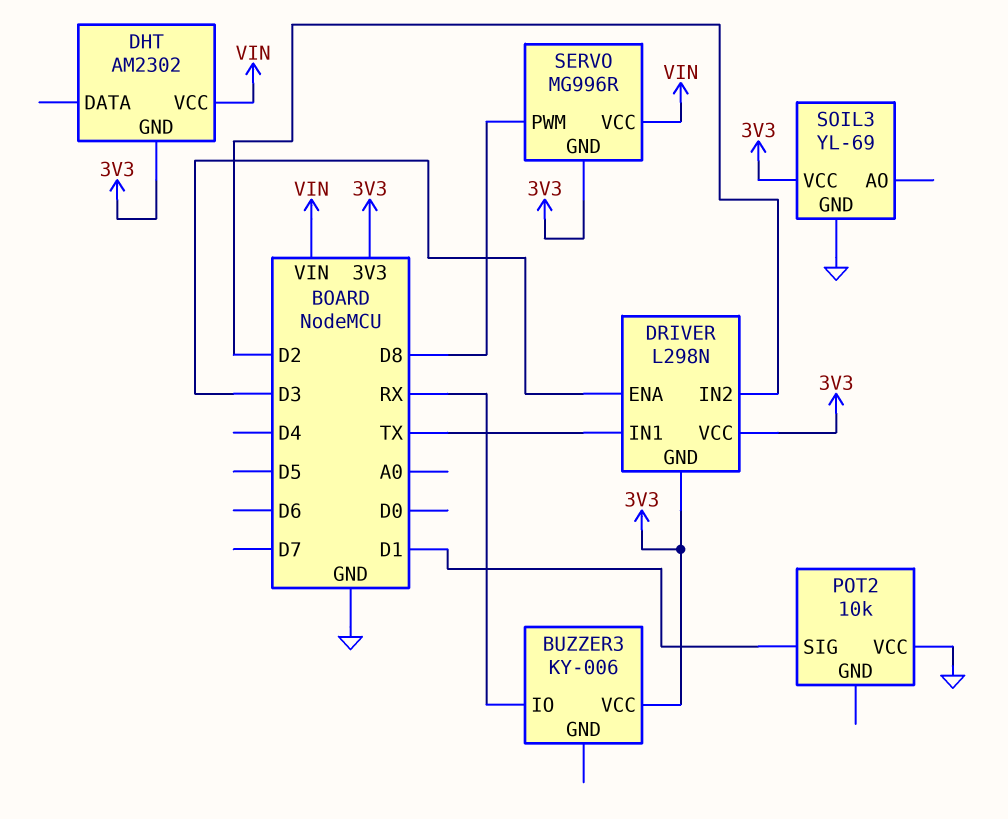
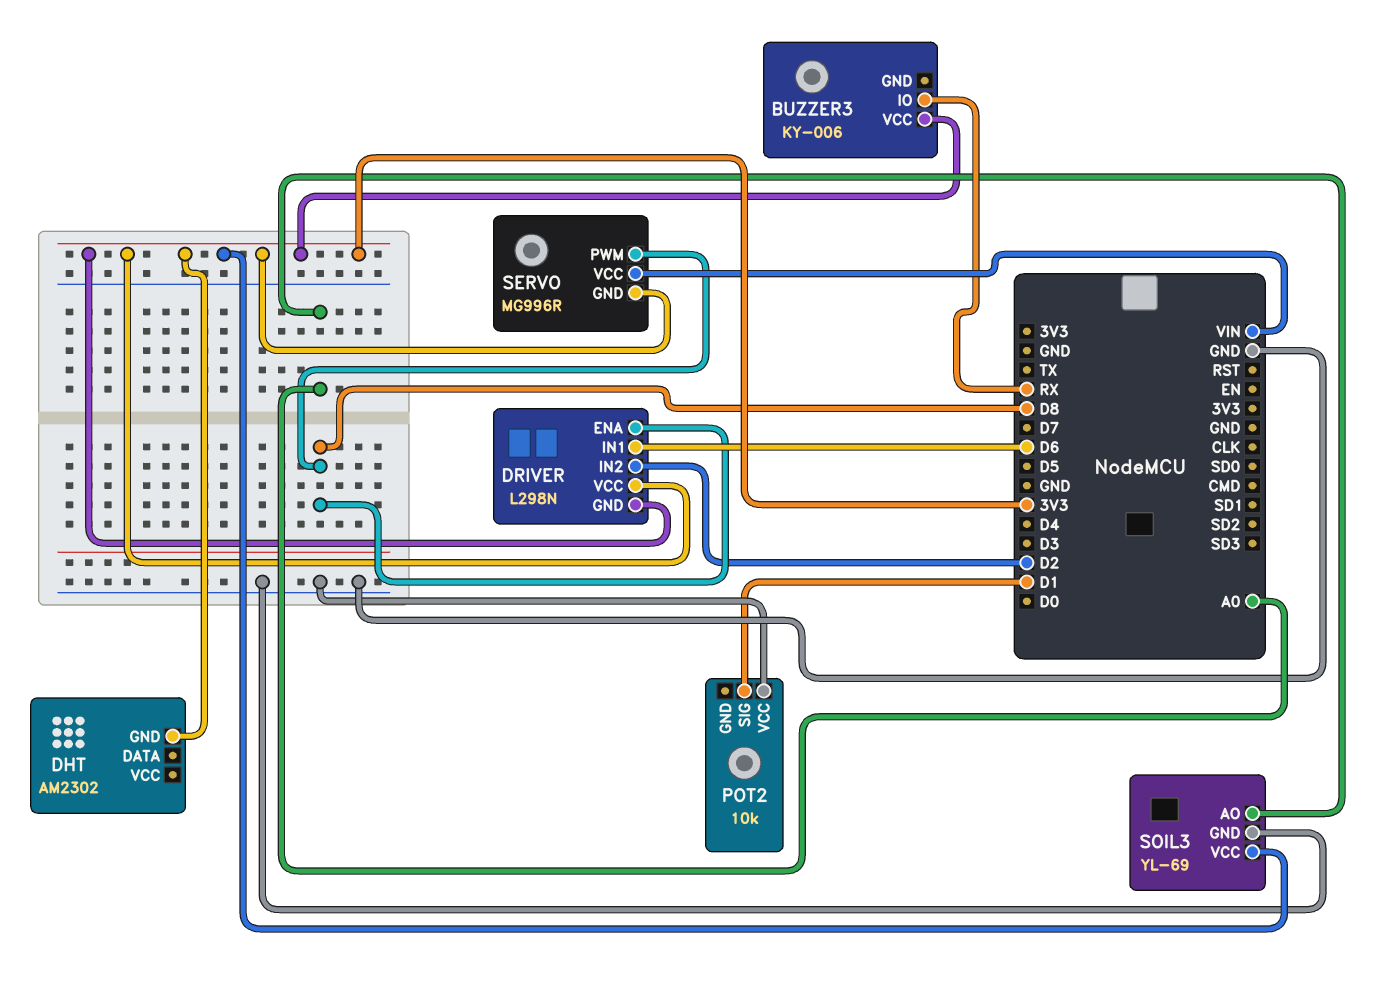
DHT pin VCC: VIN -> none
DRIVER pin ENA: D3 -> D8
DRIVER pin IN1: TX -> D6
SOIL3 pin AO: none -> A0

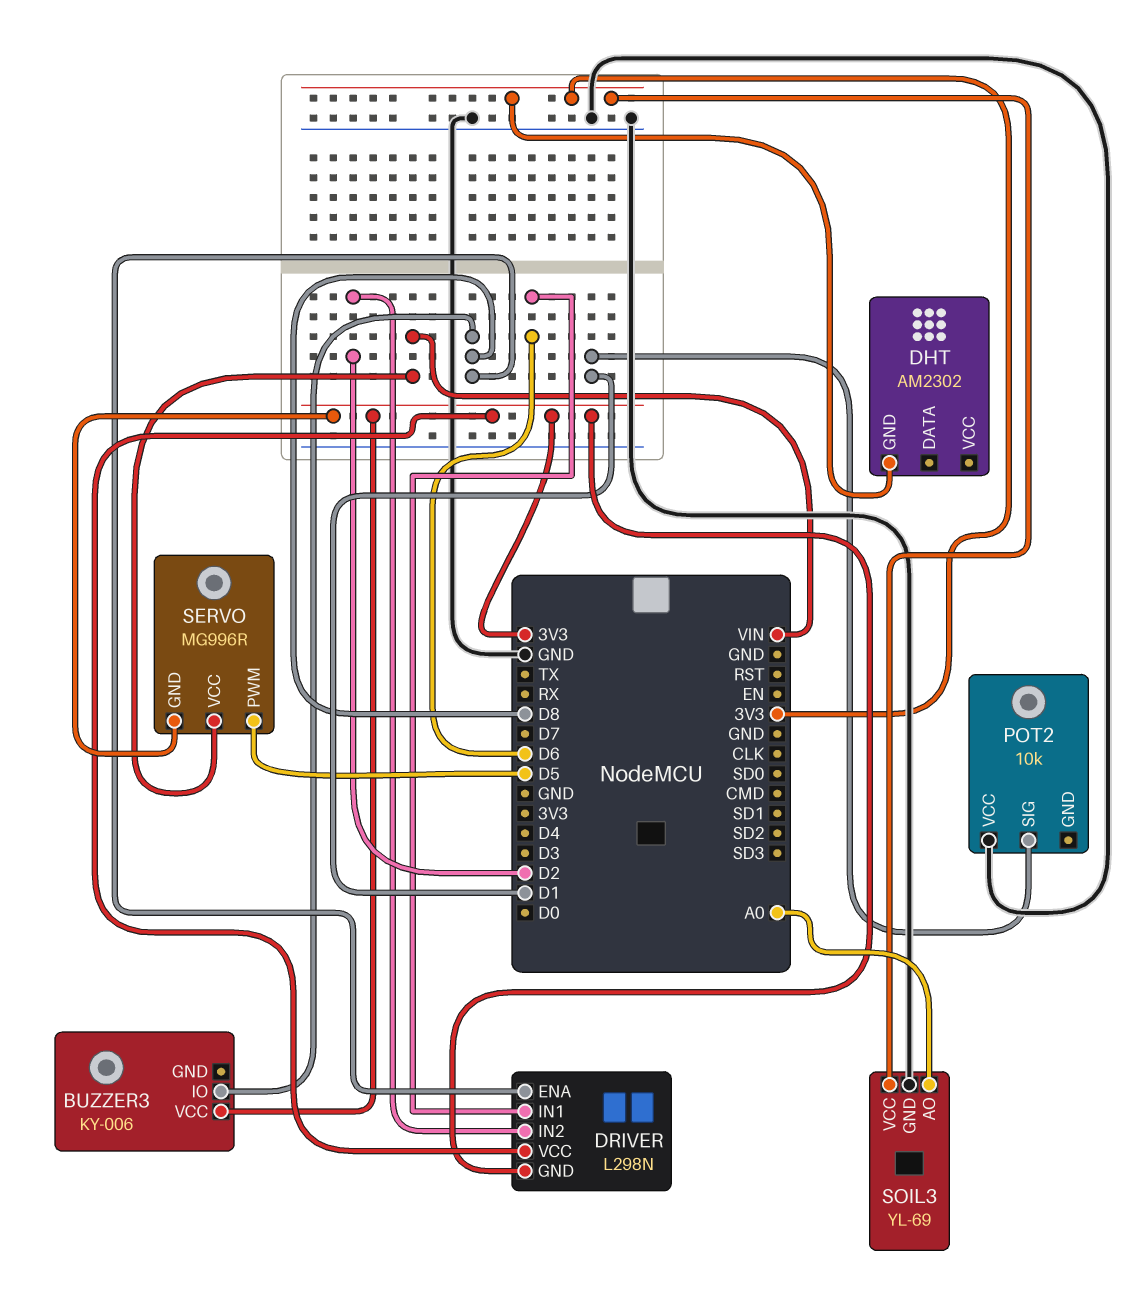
BUZZER3 pin IO: RX -> D8
SERVO pin PWM: D8 -> D5

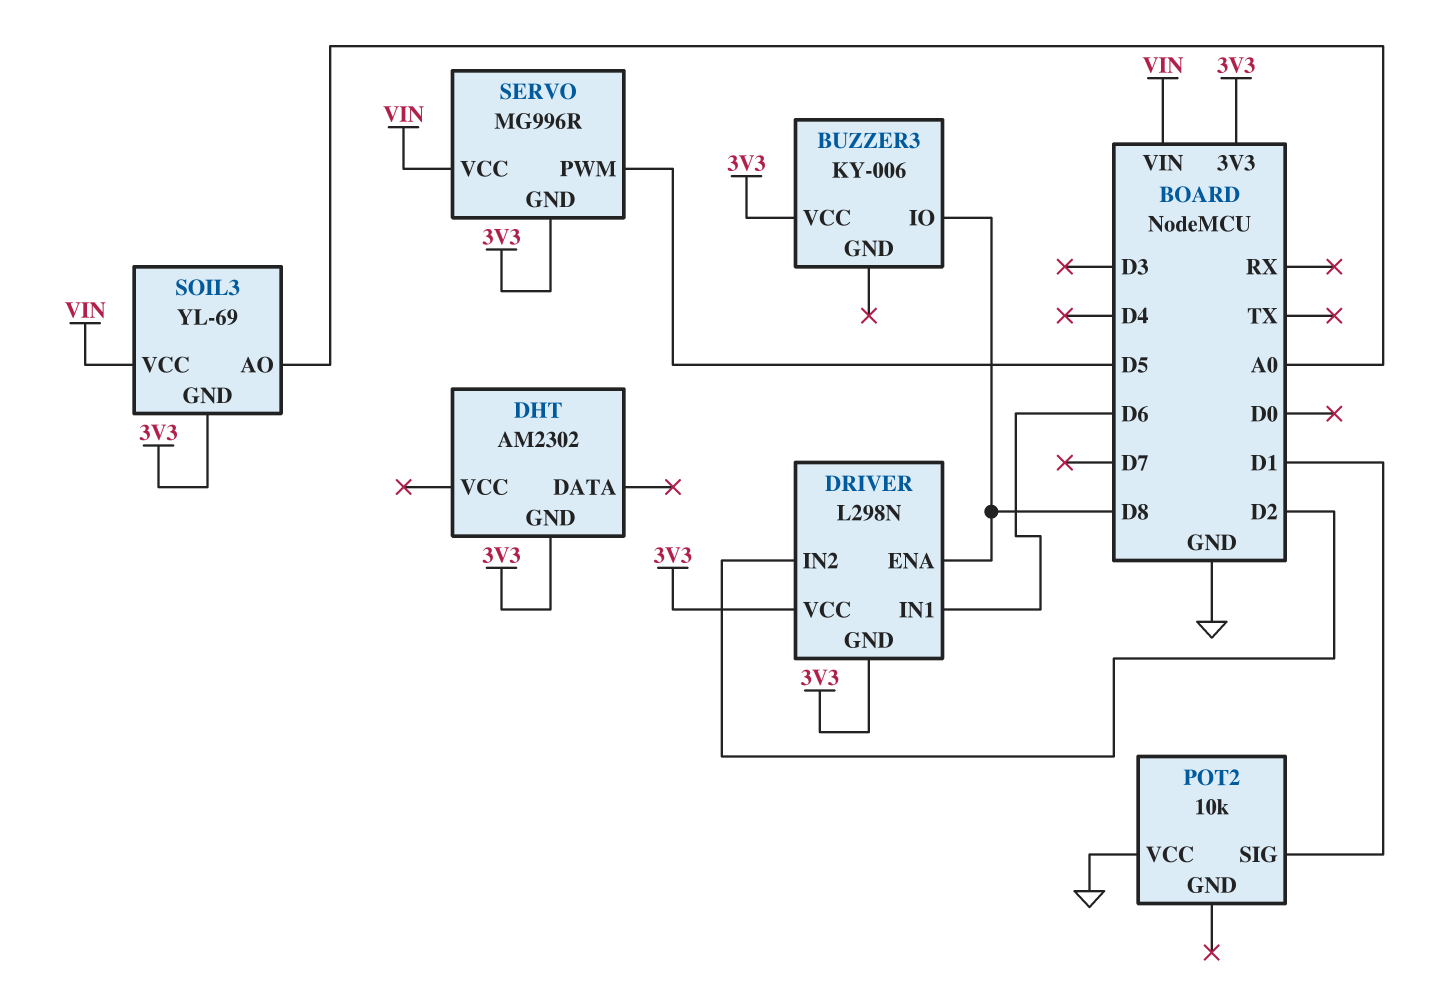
SOIL3 pin GND: GND -> 3V3
SOIL3 pin VCC: 3V3 -> VIN

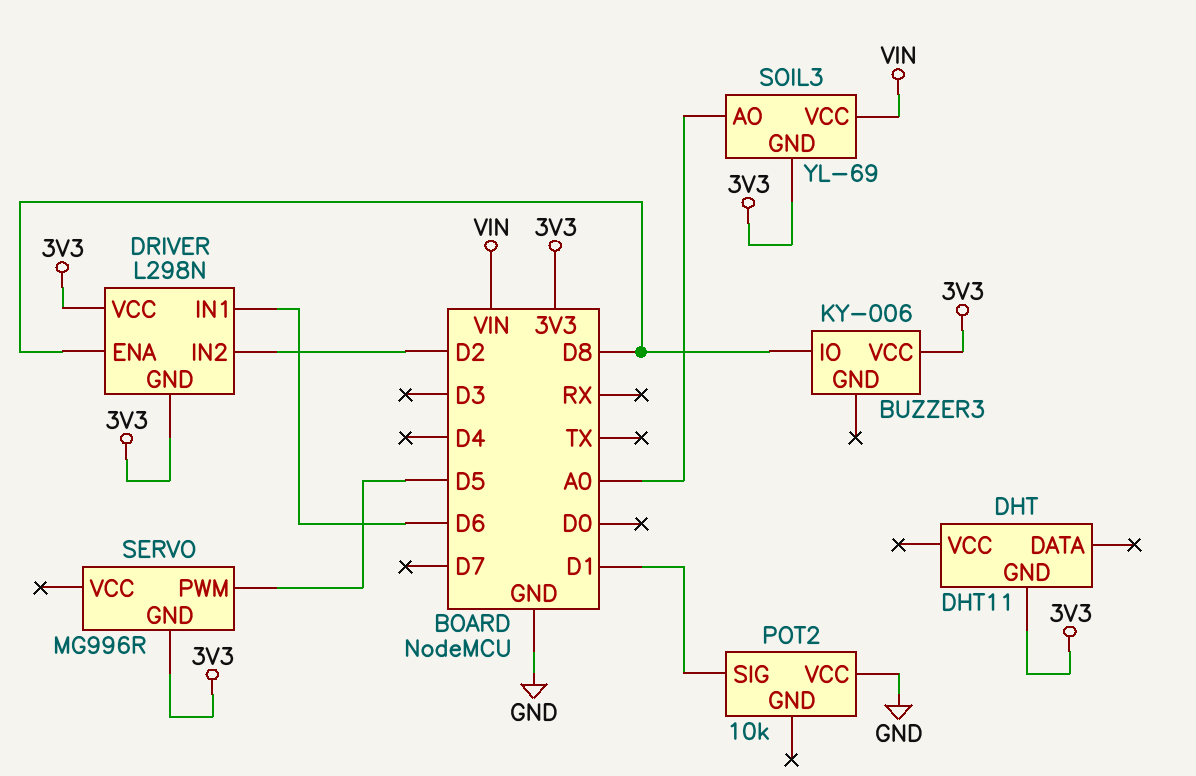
DHT: AM2302 -> DHT11
SERVO pin VCC: VIN -> none

